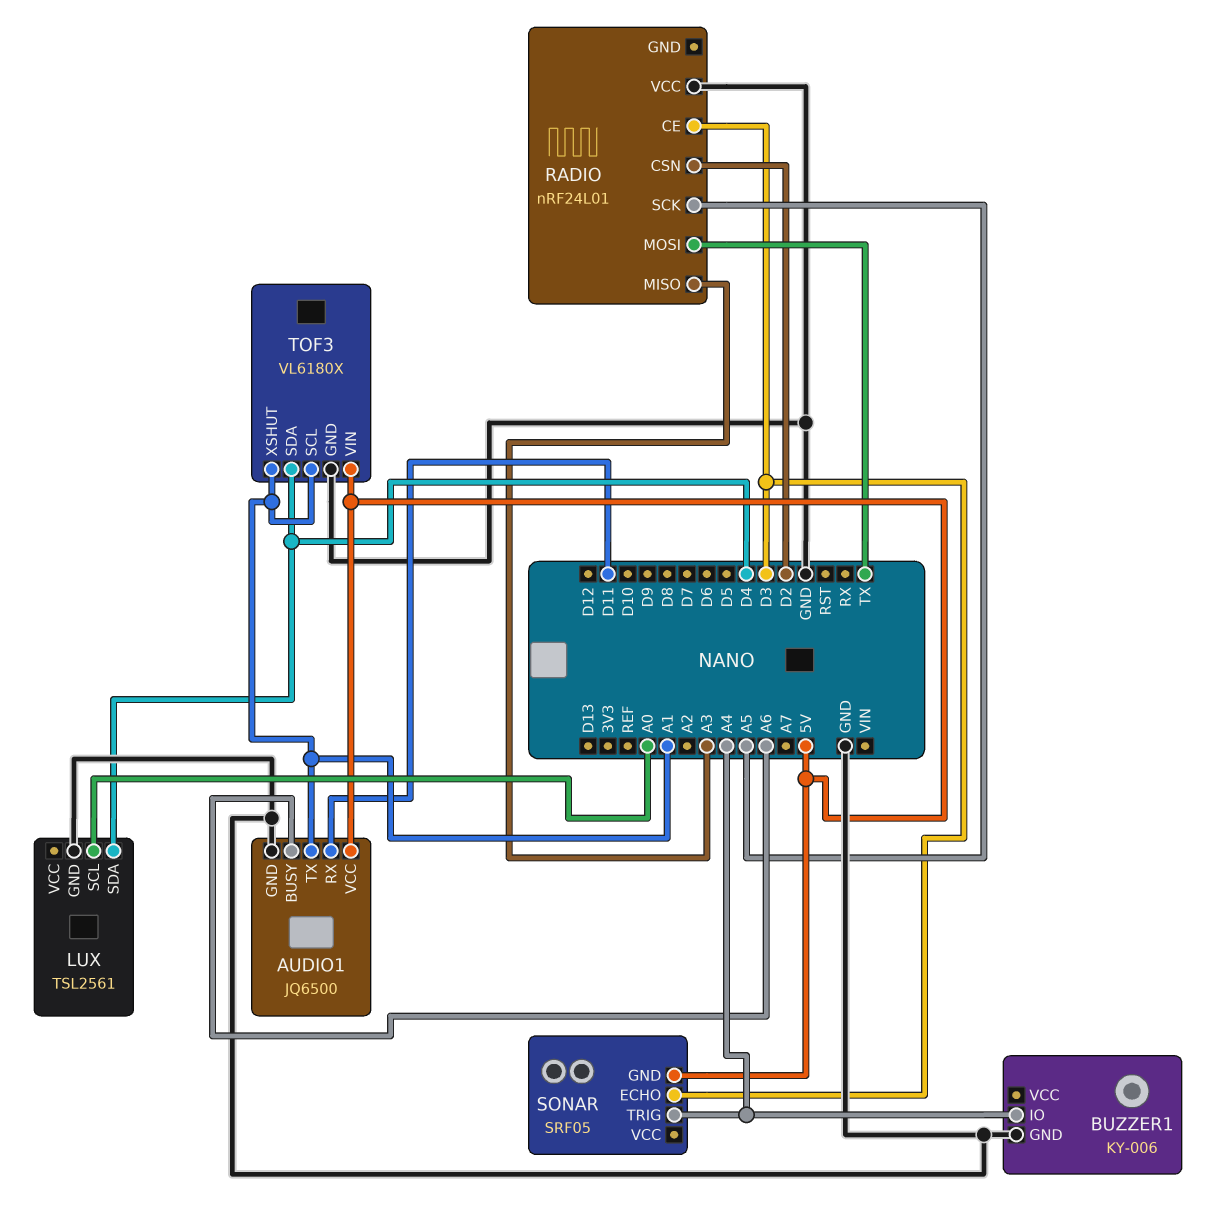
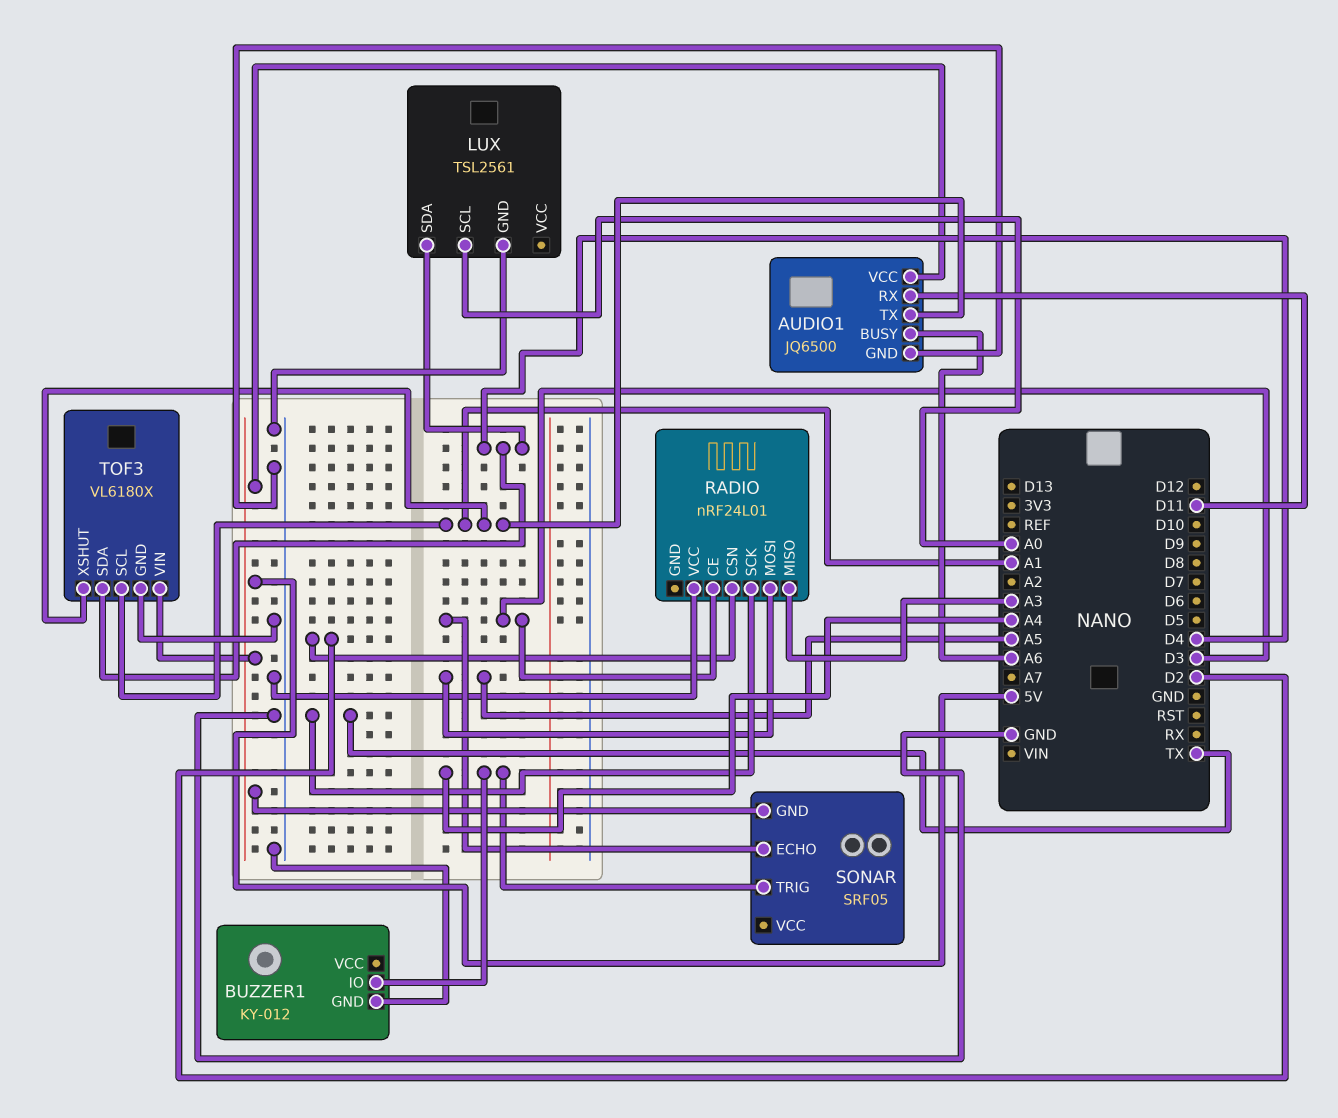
BUZZER1: KY-006 -> KY-012
RADIO pin MOSI: TX -> A5
RADIO pin SCK: A5 -> TX

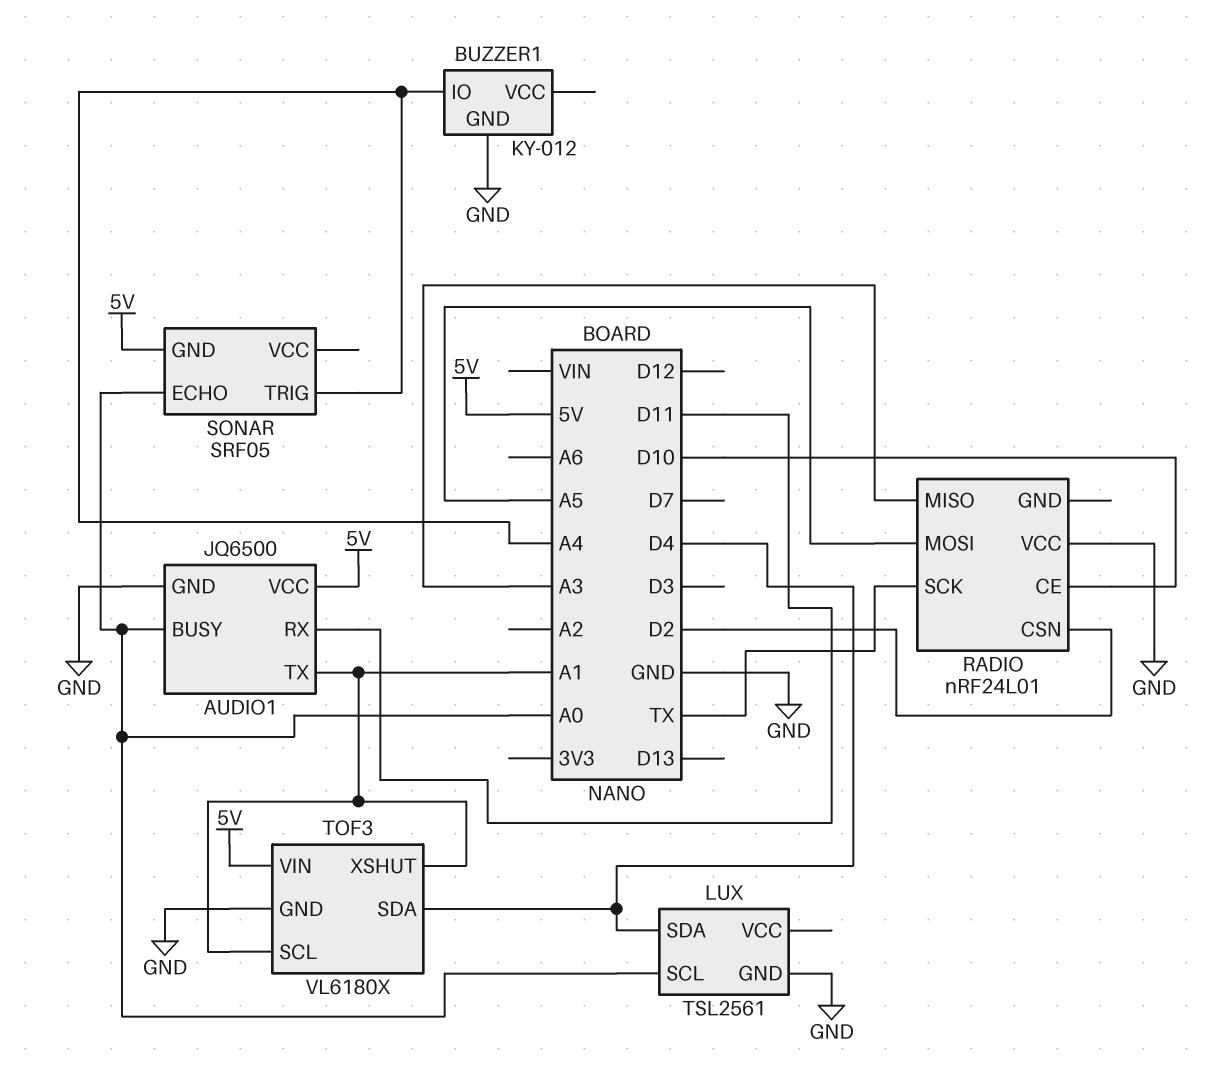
AUDIO1 pin BUSY: A6 -> A0
RADIO pin CE: D3 -> D10
SONAR pin ECHO: D3 -> A0

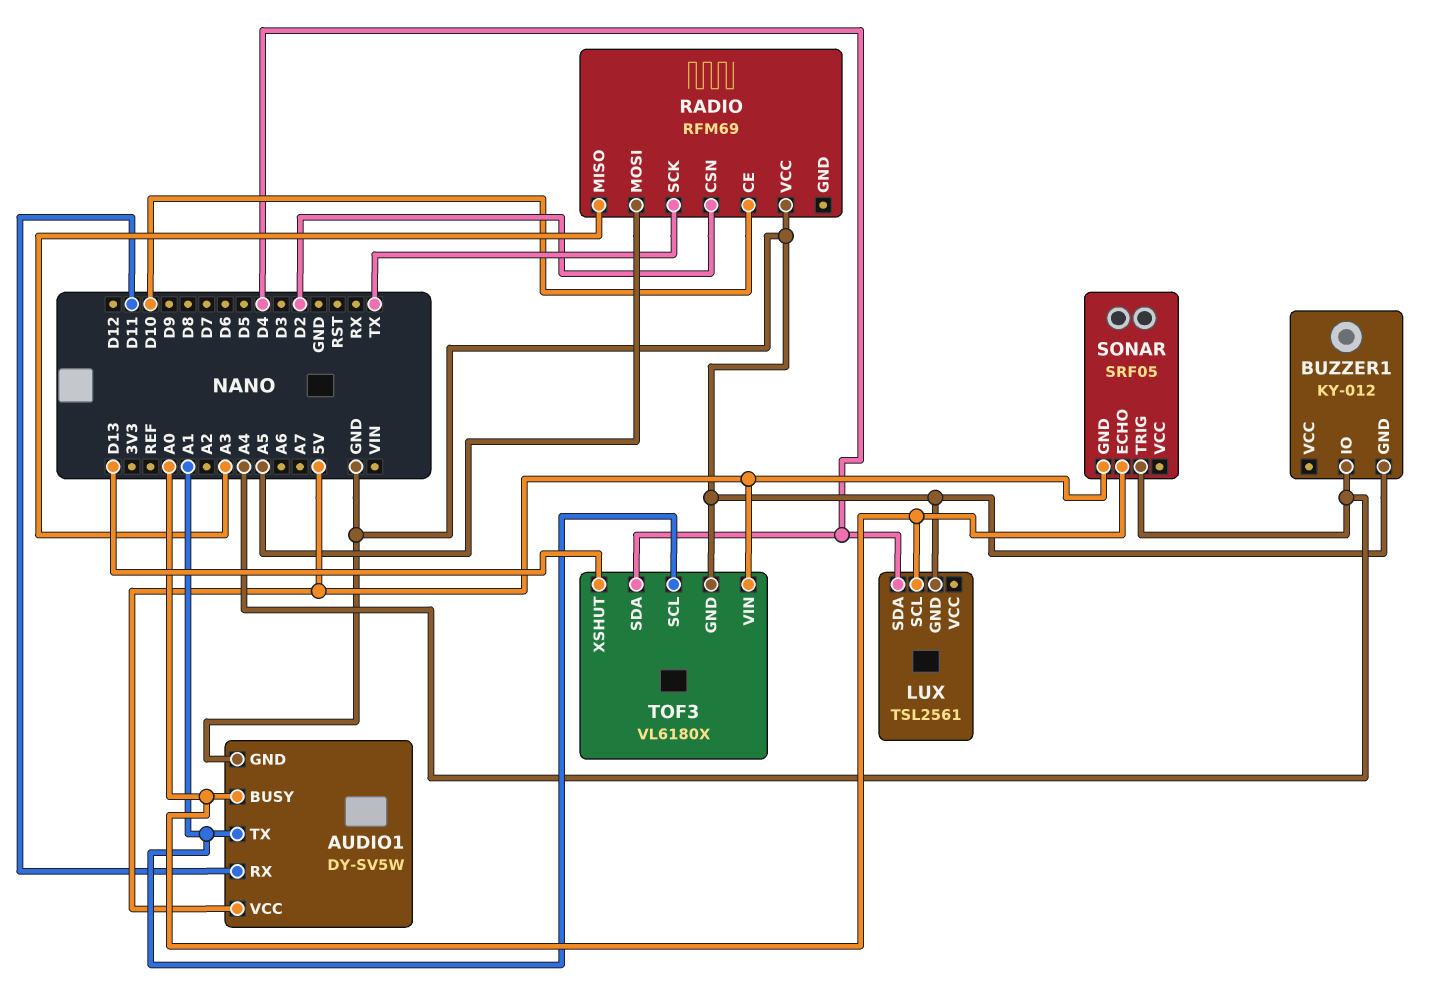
AUDIO1: JQ6500 -> DY-SV5W
RADIO: nRF24L01 -> RFM69
TOF3 pin XSHUT: A1 -> D13

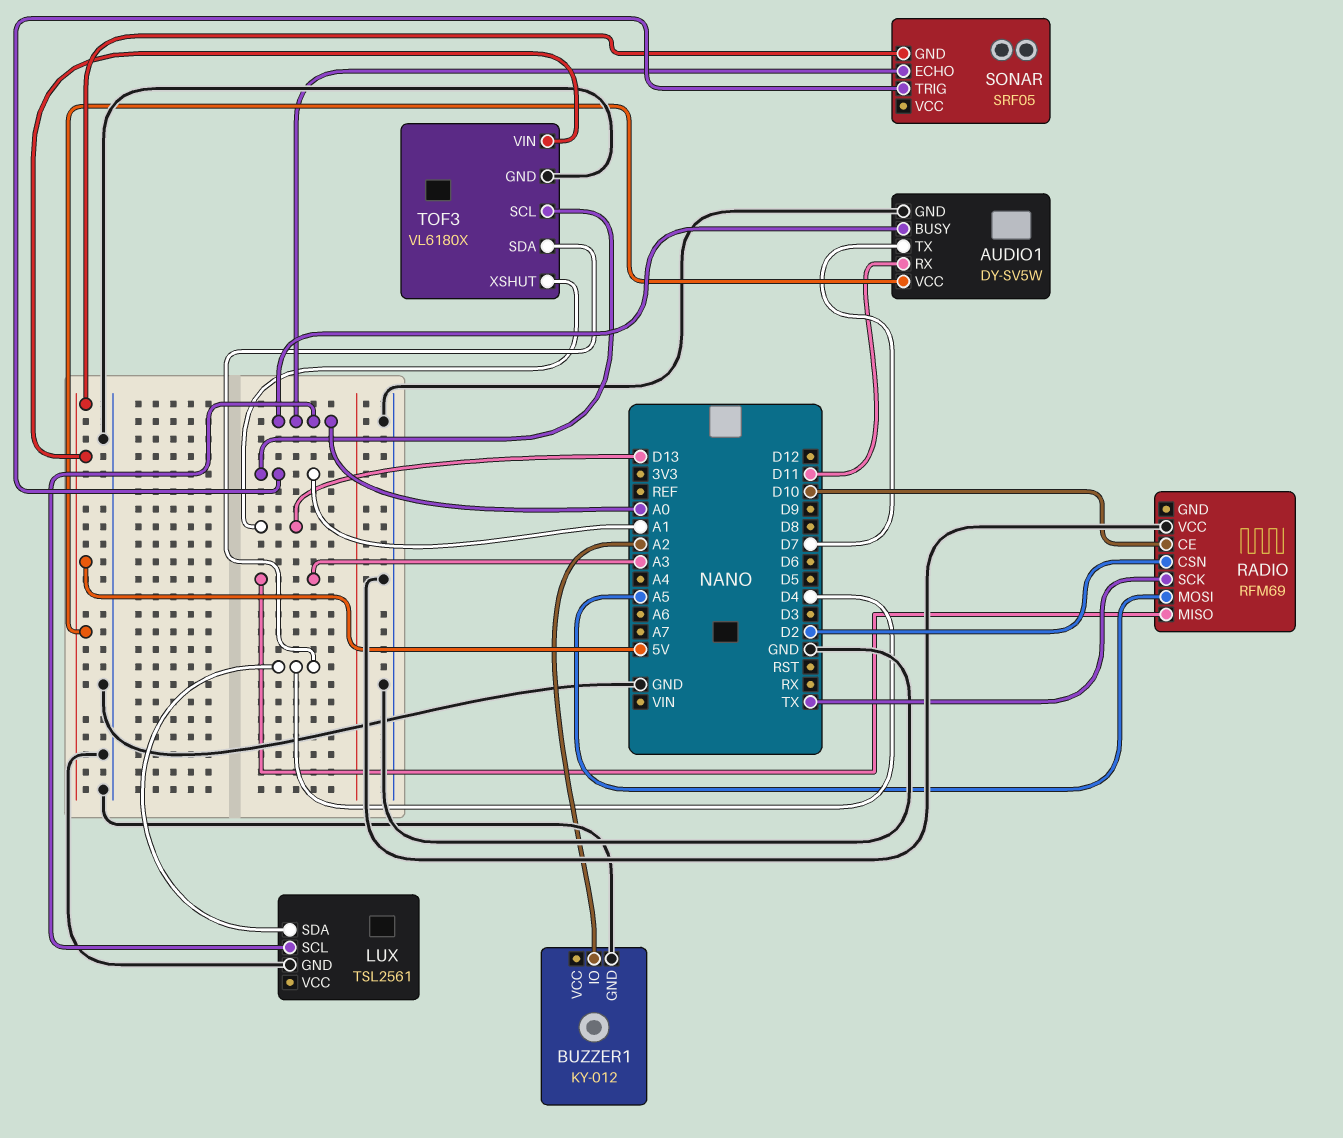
AUDIO1 pin TX: A1 -> D7
BUZZER1 pin IO: A4 -> A2
SONAR pin TRIG: A4 -> A1

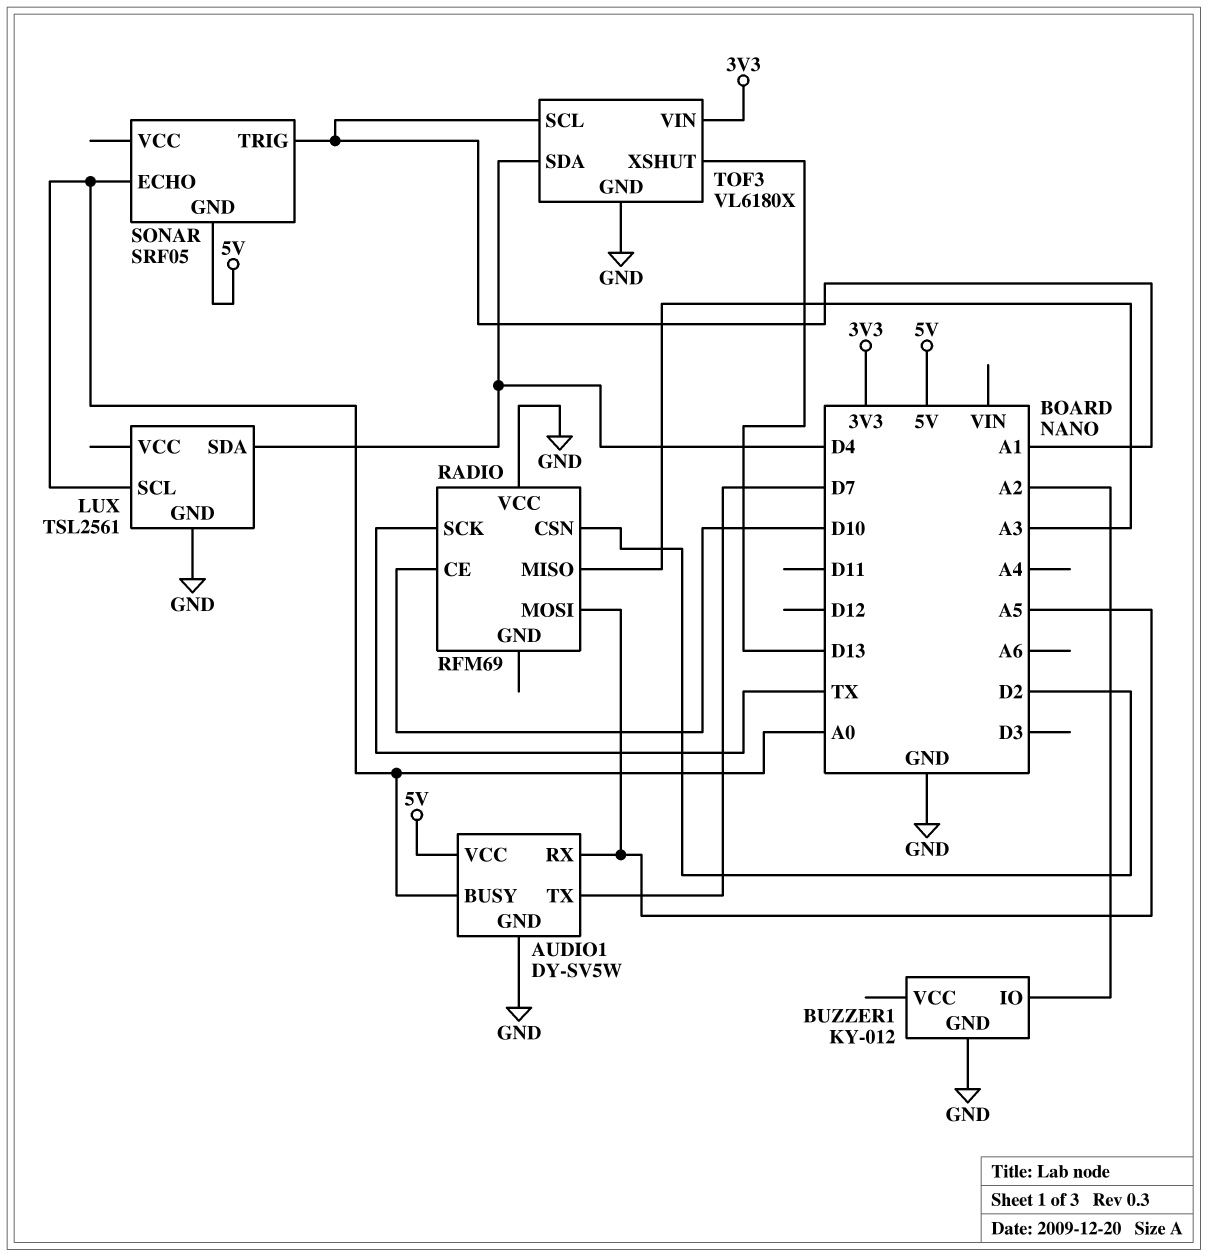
AUDIO1 pin RX: D11 -> A5
TOF3 pin VIN: 5V -> 3V3

